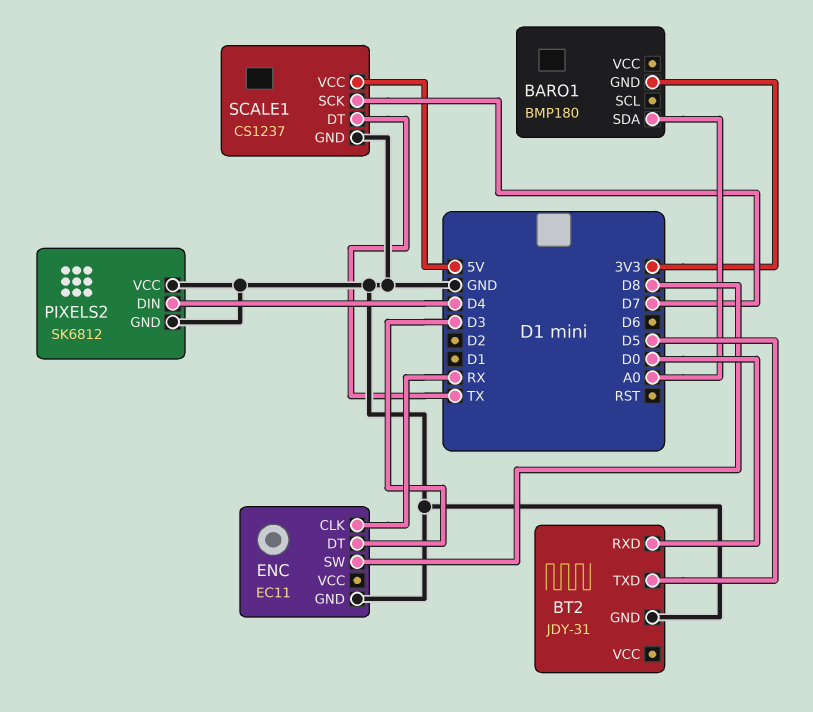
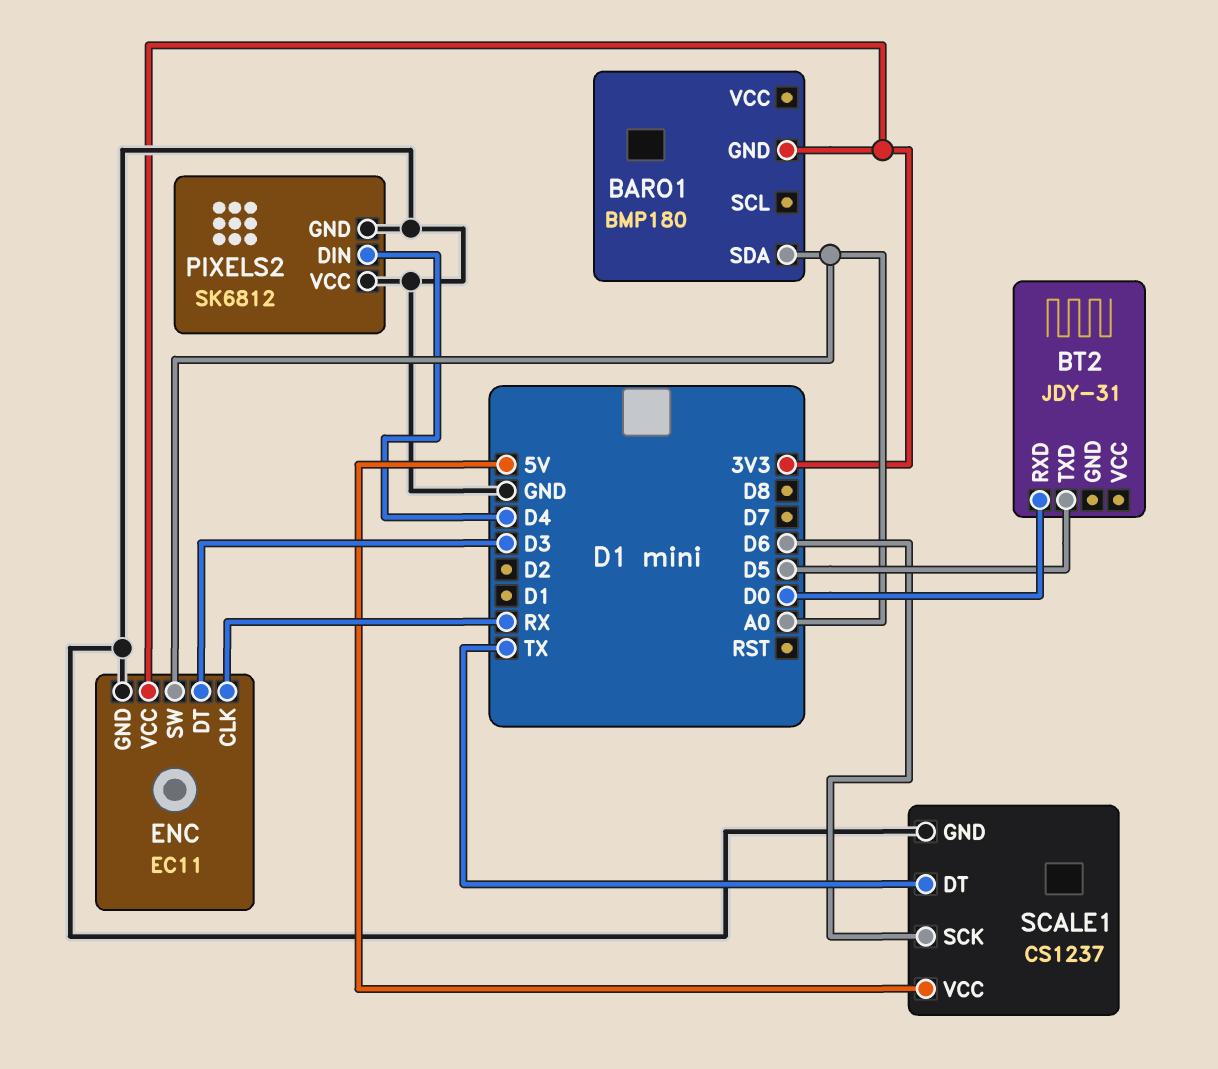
BT2 pin GND: GND -> none
ENC pin SW: D8 -> A0
ENC pin VCC: none -> 3V3
SCALE1 pin SCK: D7 -> D6

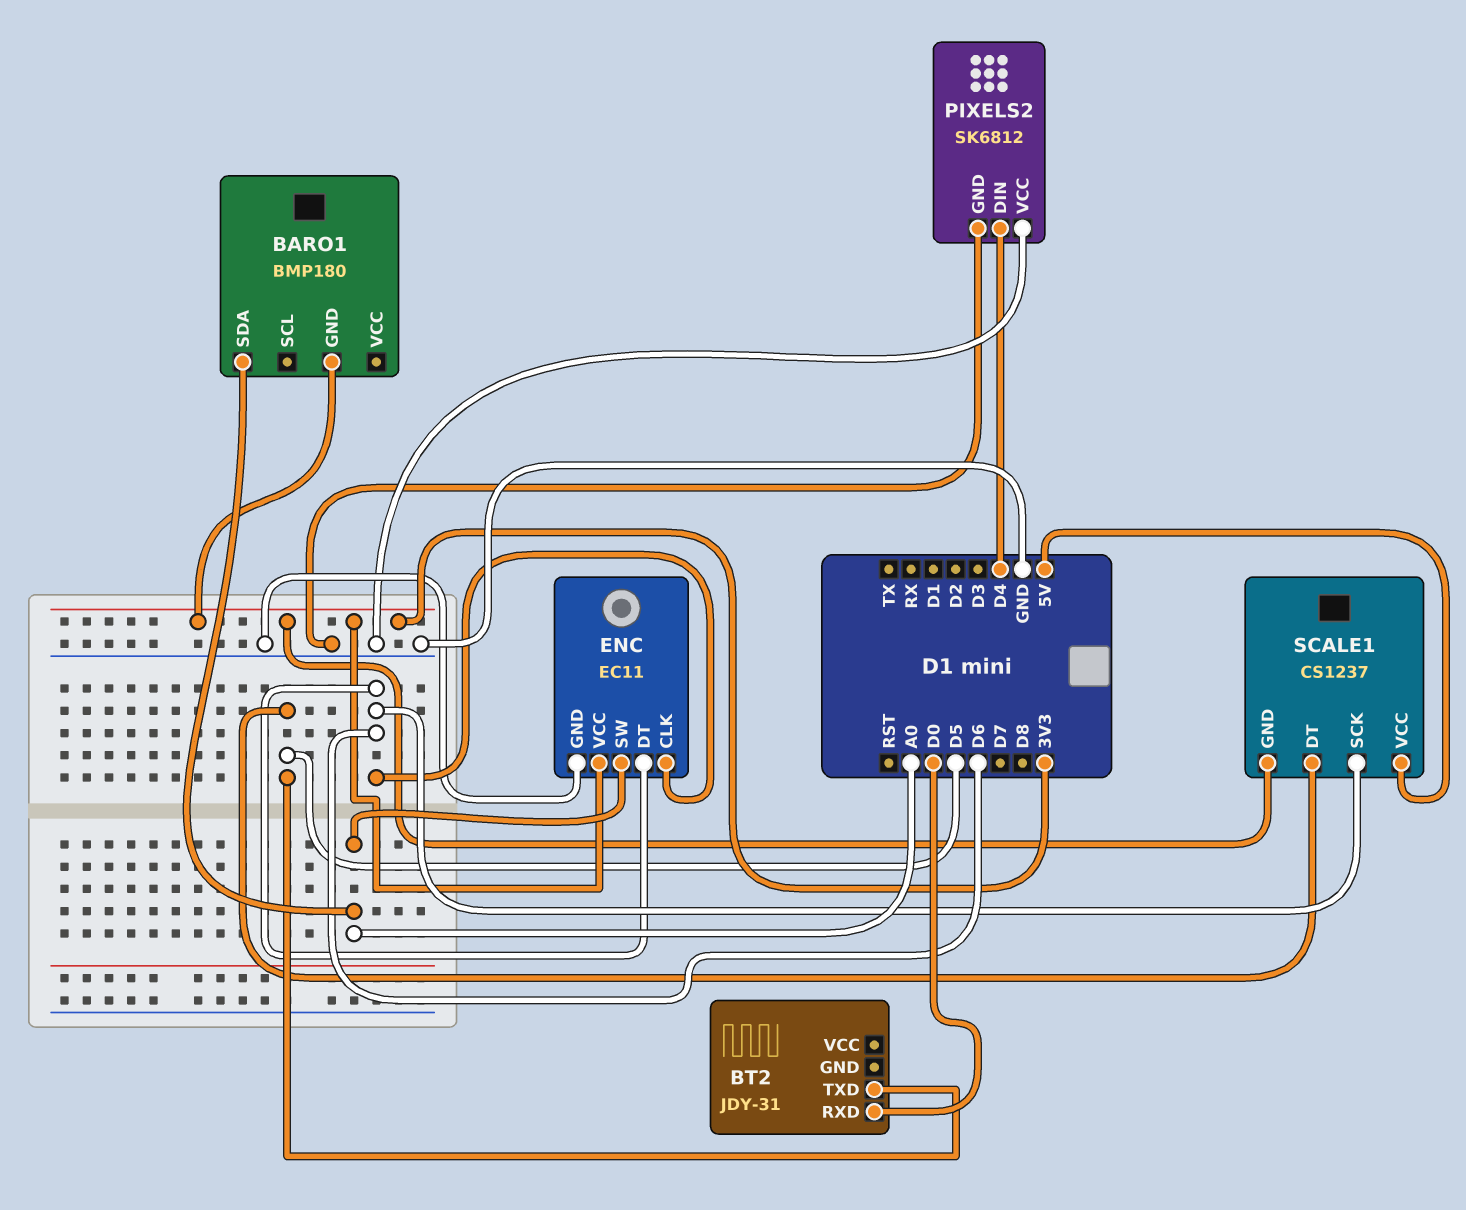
ENC pin CLK: RX -> D6
ENC pin DT: D3 -> D6
SCALE1 pin DT: TX -> D5
SCALE1 pin GND: GND -> 3V3

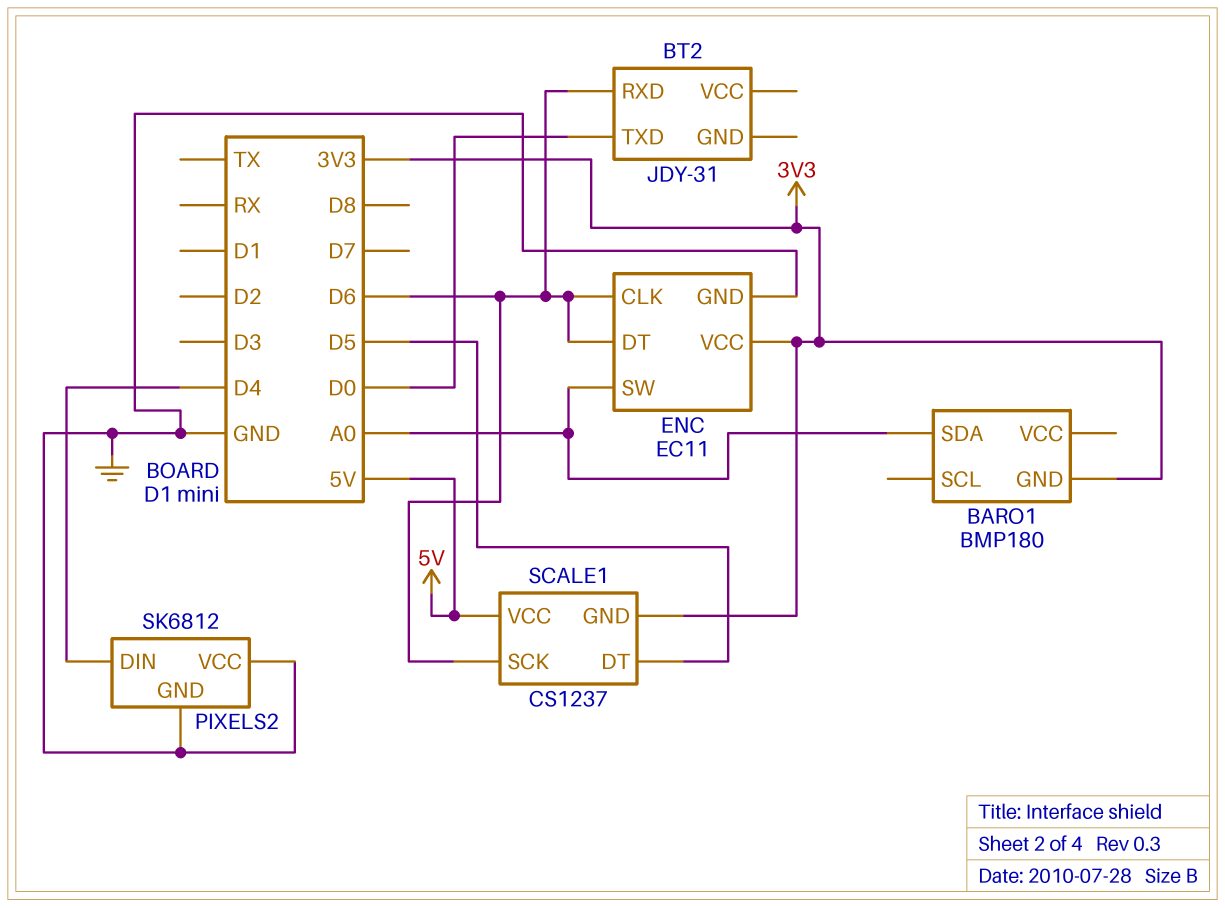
BT2 pin RXD: D0 -> D6
BT2 pin TXD: D5 -> D0

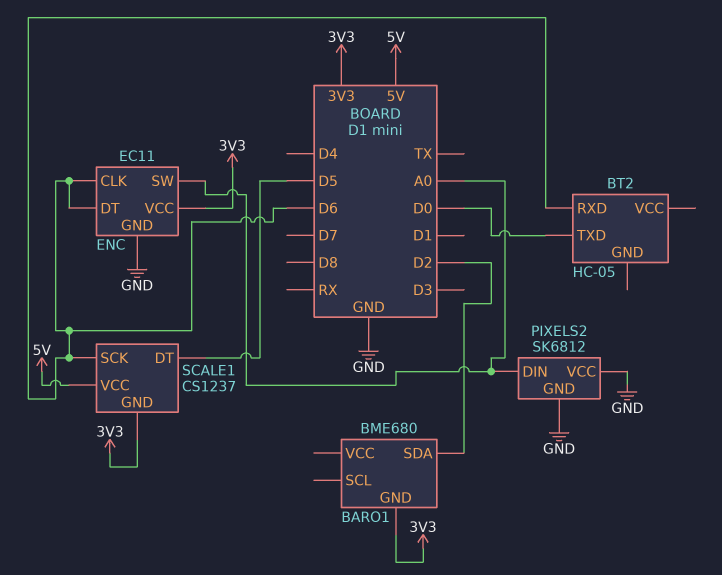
BARO1: BMP180 -> BME680
BARO1 pin SDA: A0 -> D2
BT2: JDY-31 -> HC-05
PIXELS2 pin DIN: D4 -> A0

